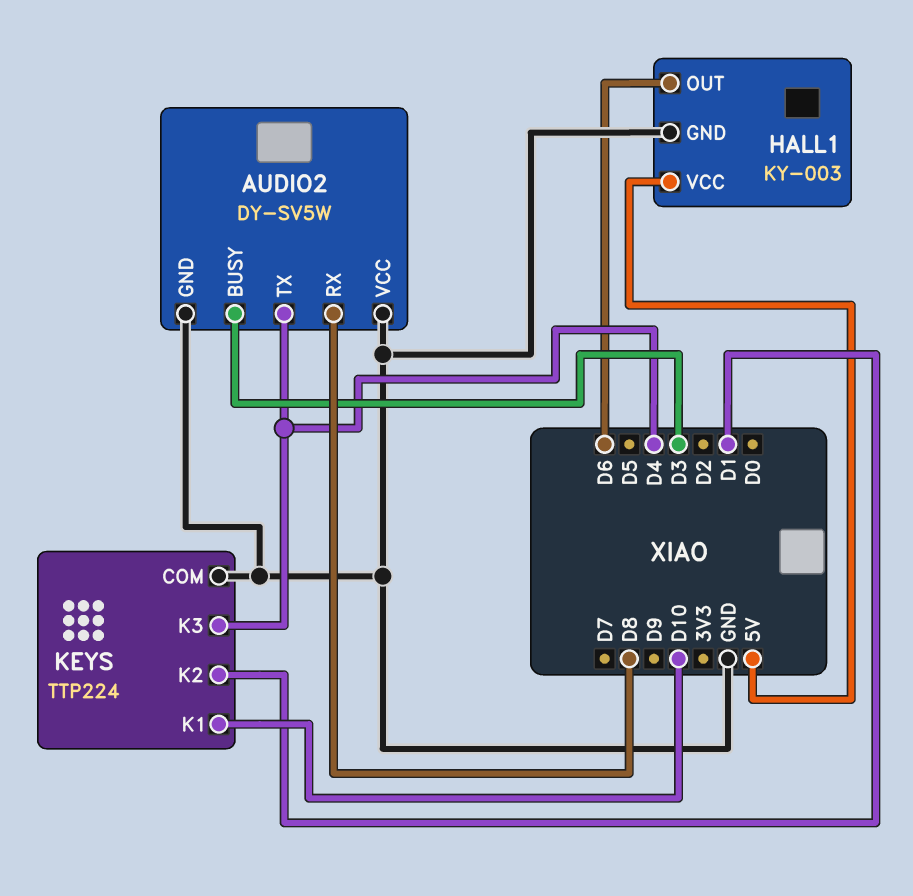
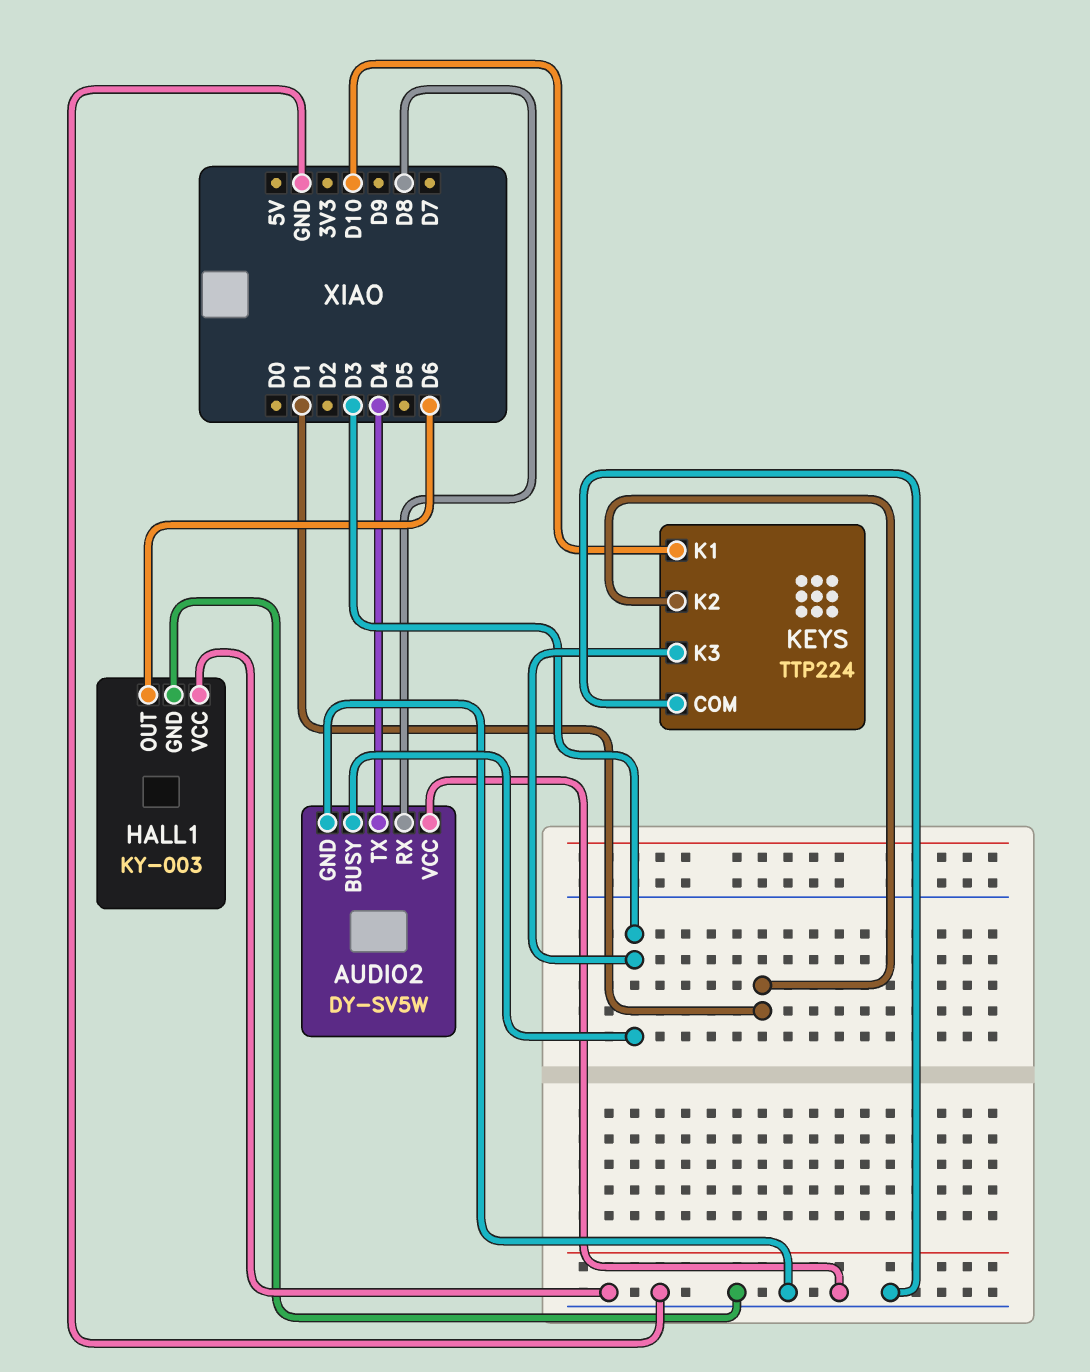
HALL1 pin VCC: 5V -> GND
KEYS pin K3: D4 -> D3

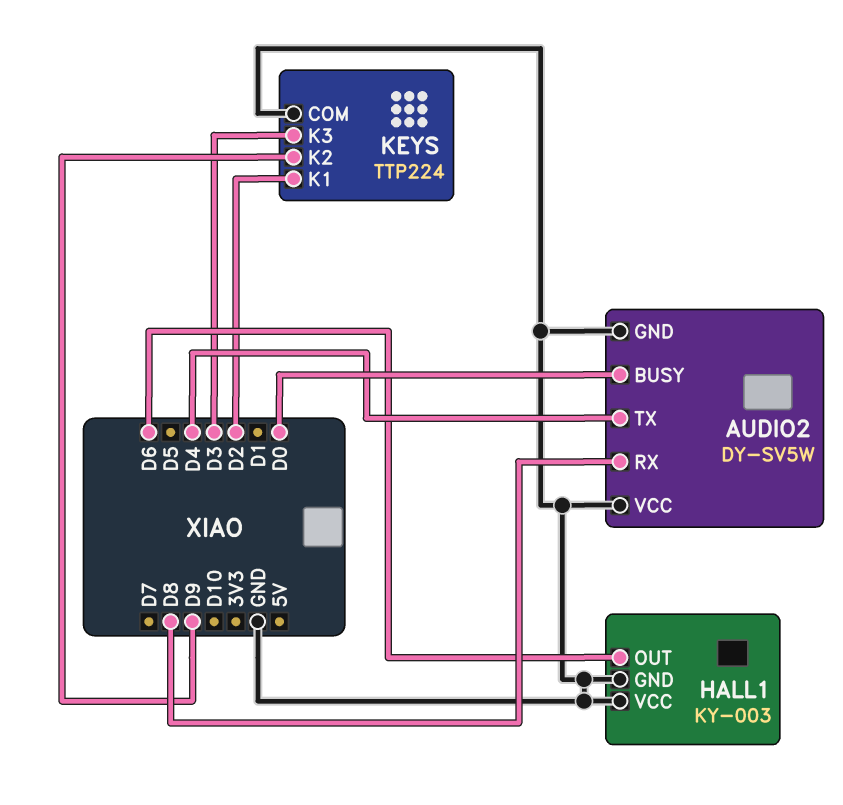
AUDIO2 pin BUSY: D3 -> D0
KEYS pin K1: D10 -> D2
KEYS pin K2: D1 -> D9

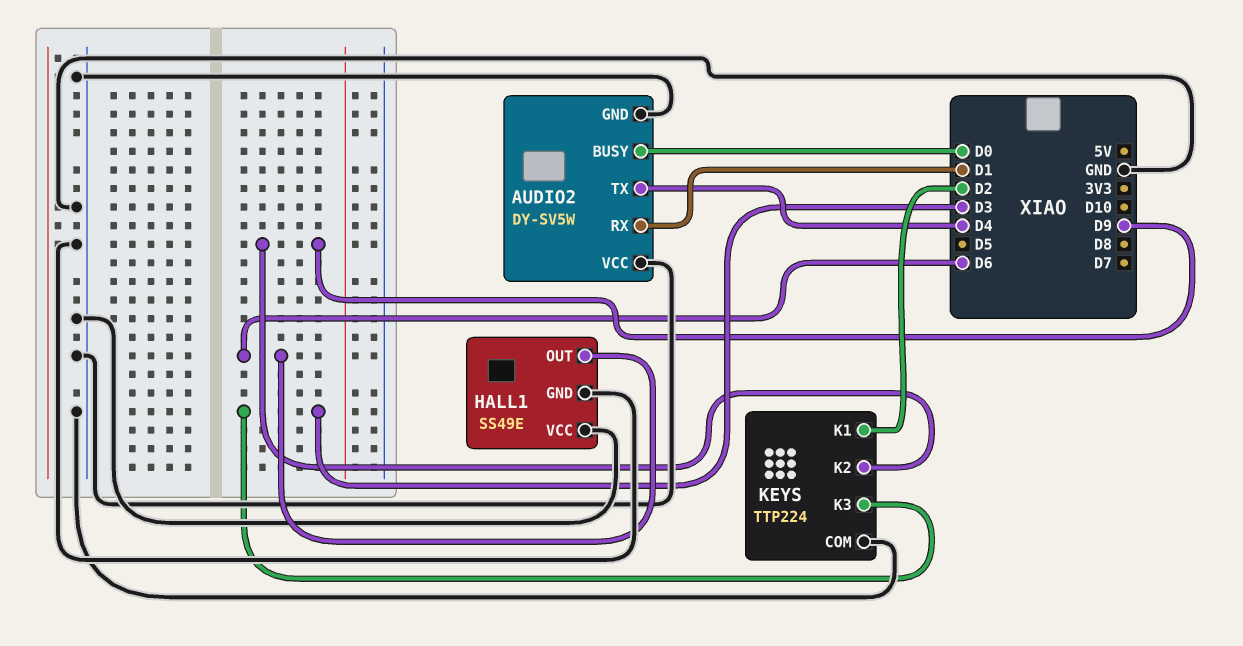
AUDIO2 pin RX: D8 -> D1
HALL1: KY-003 -> SS49E

